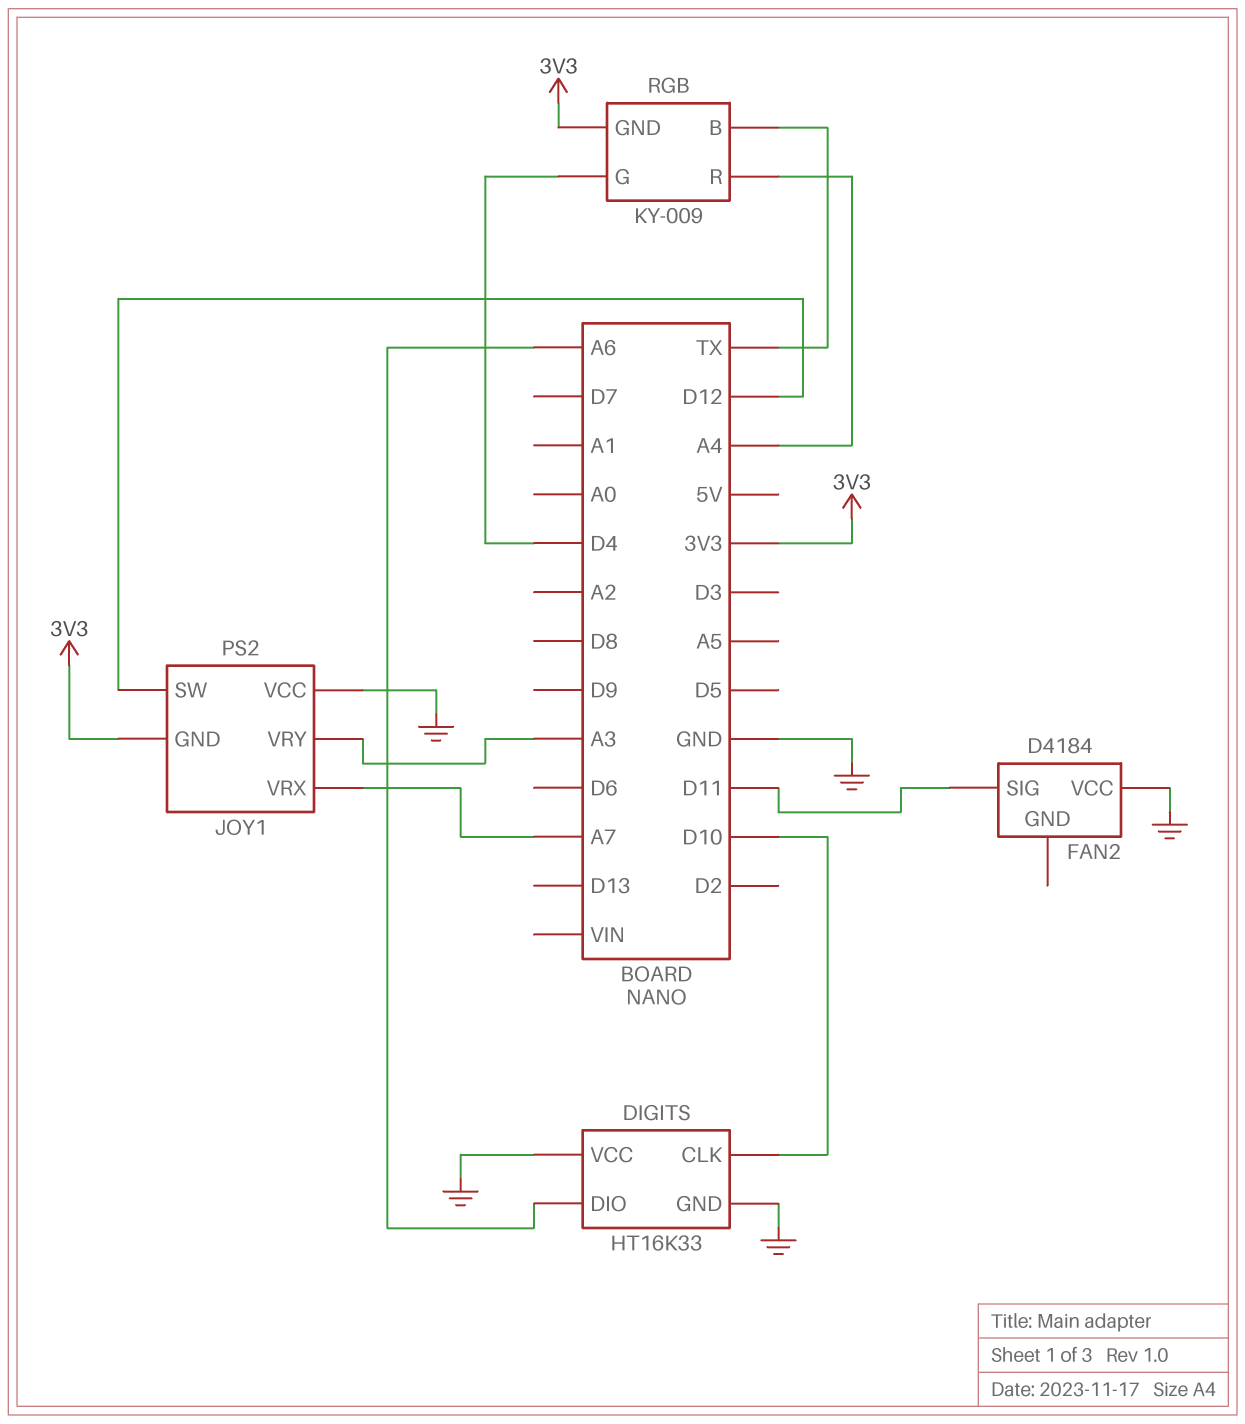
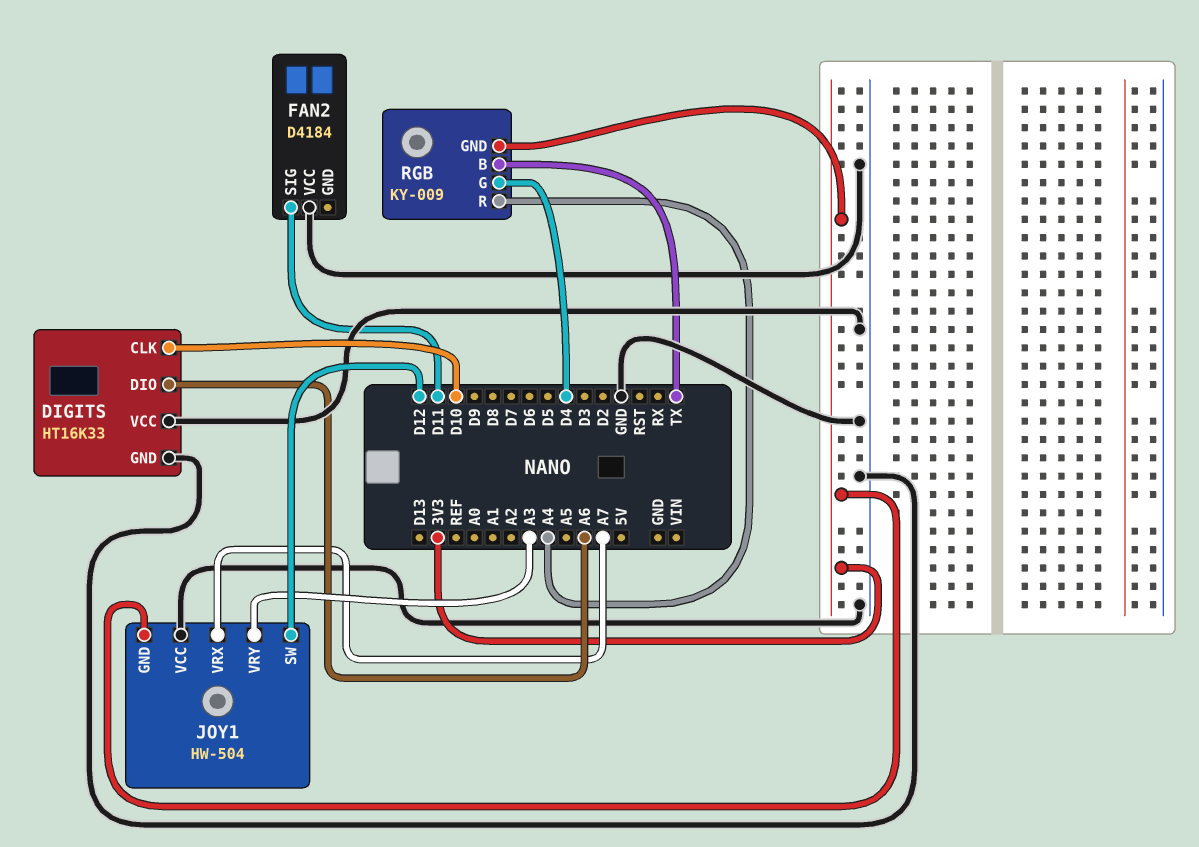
JOY1: PS2 -> HW-504

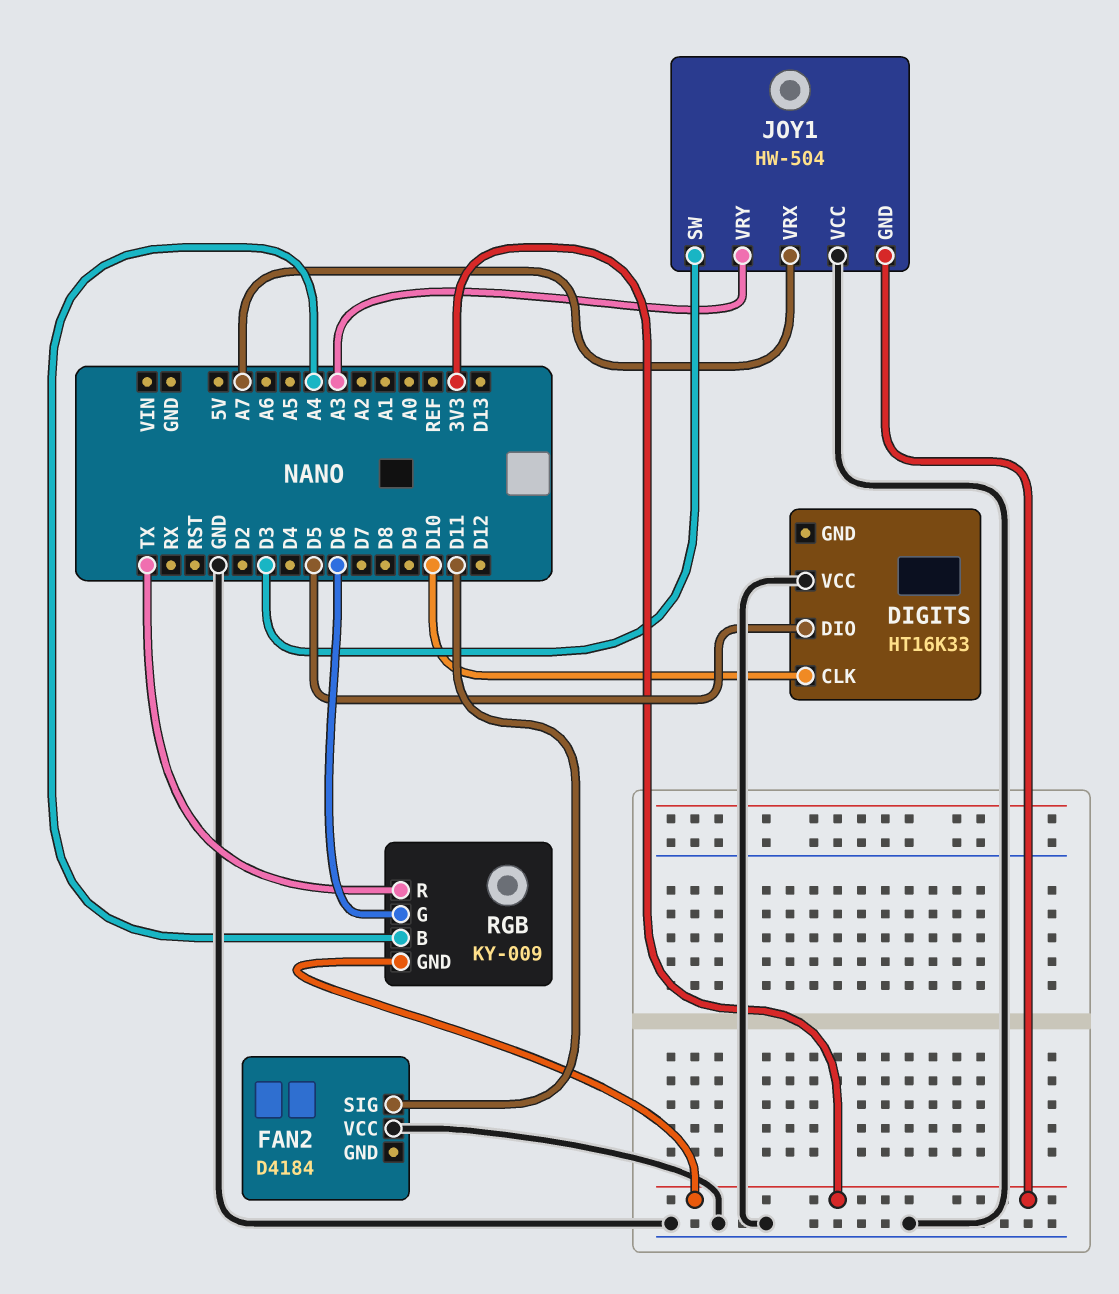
DIGITS pin DIO: A6 -> D5
DIGITS pin GND: GND -> none
JOY1 pin SW: D12 -> D3
RGB pin B: TX -> A4
RGB pin G: D4 -> D6
RGB pin R: A4 -> TX

